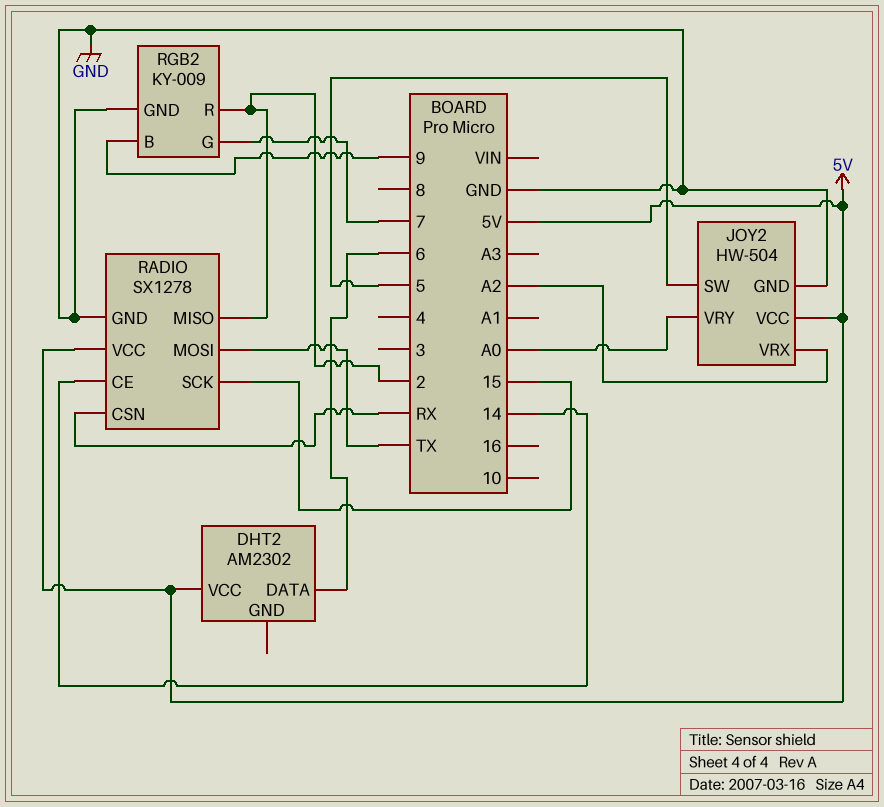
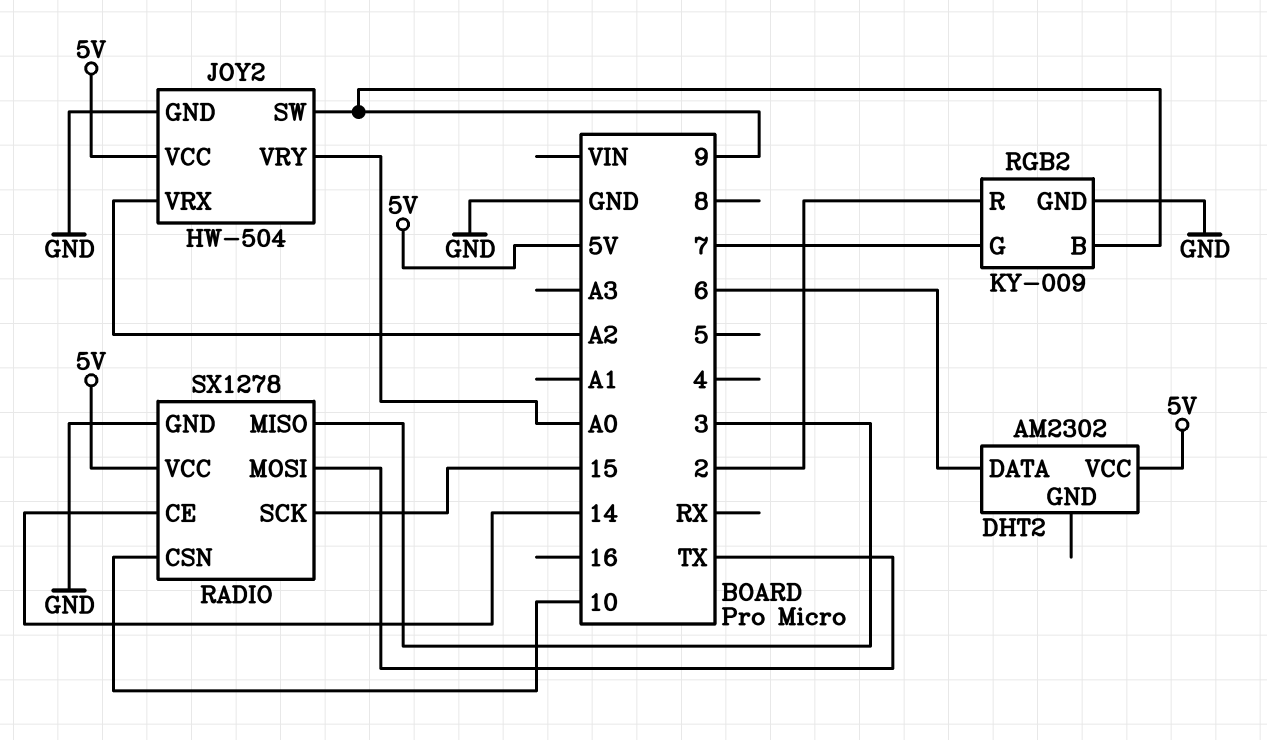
JOY2 pin SW: 5 -> 9
RADIO pin CSN: RX -> 10
RADIO pin MISO: 2 -> 3

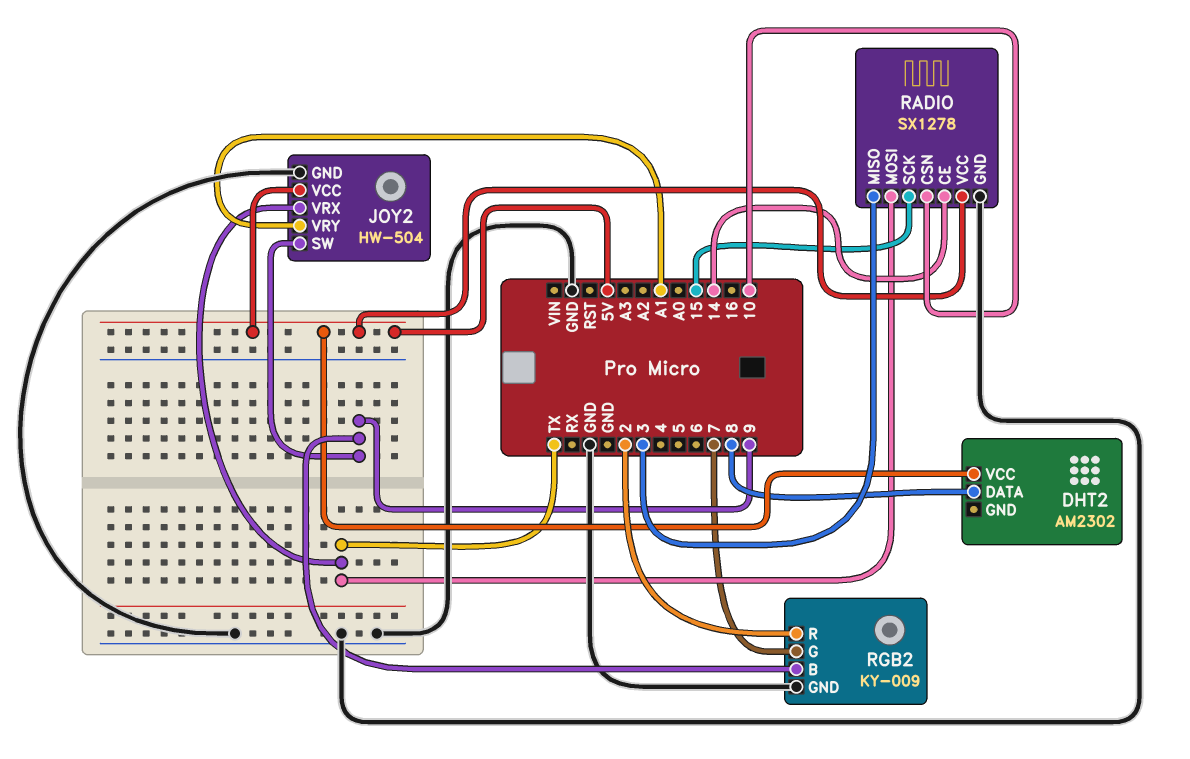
DHT2 pin DATA: 6 -> 8
JOY2 pin VRX: A2 -> TX
JOY2 pin VRY: A0 -> A1

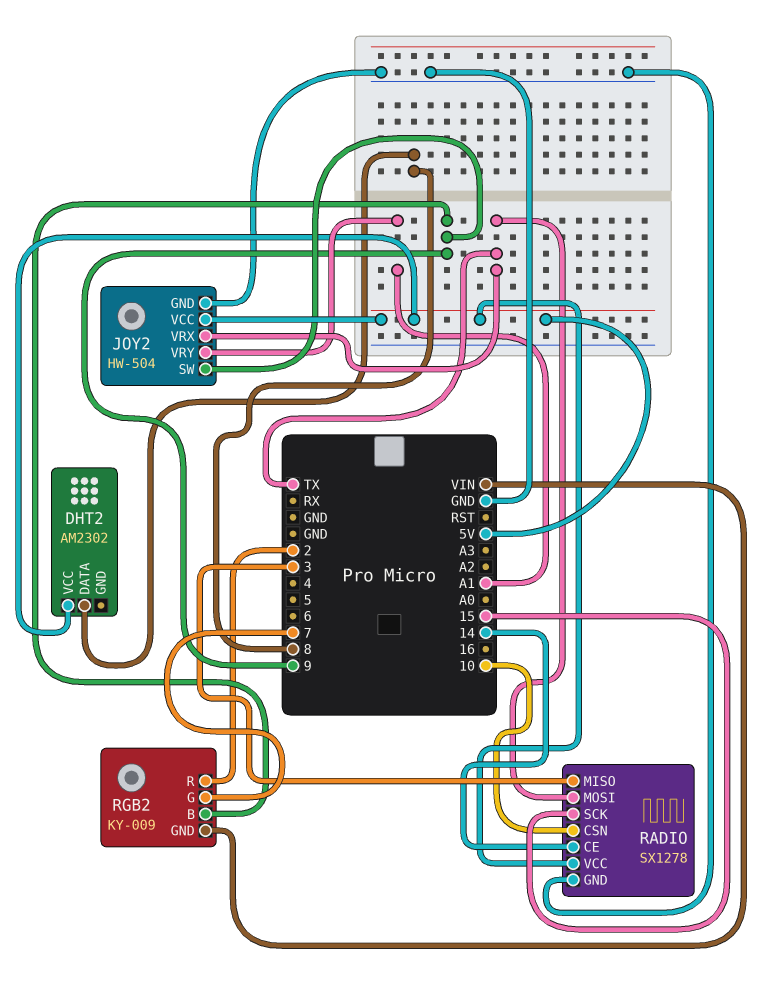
RGB2 pin GND: GND -> VIN

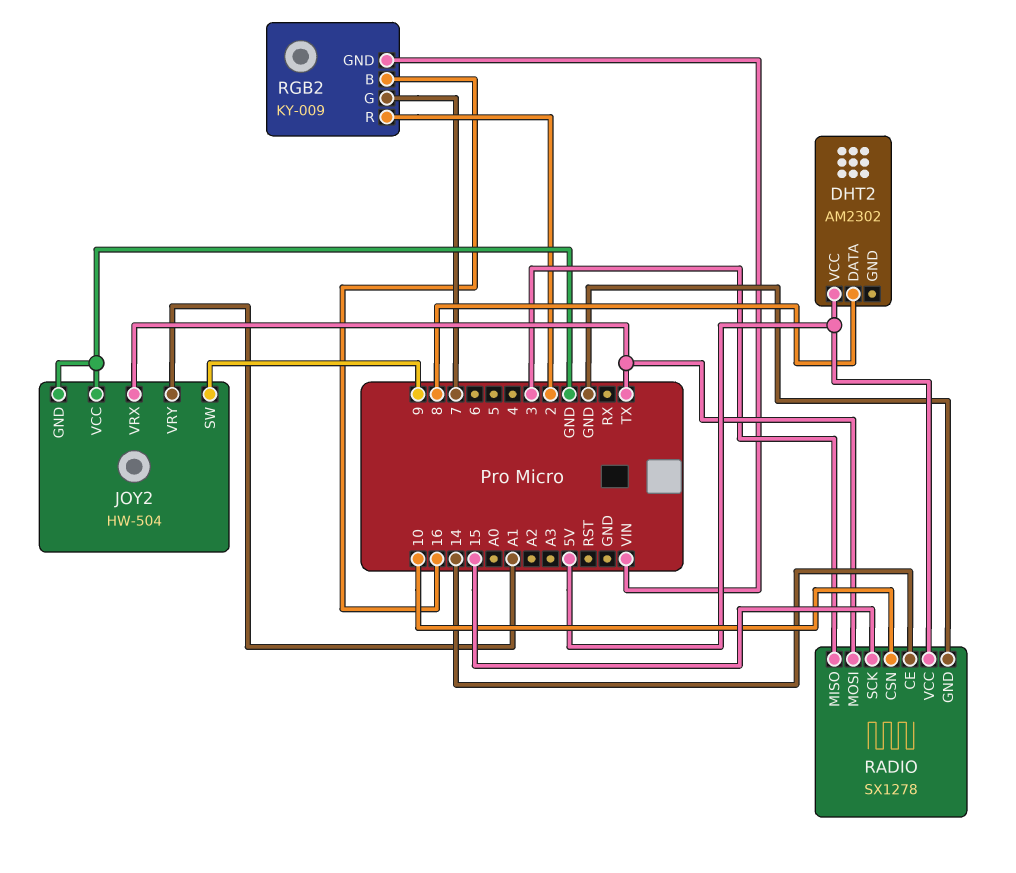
JOY2 pin VCC: 5V -> GND
RGB2 pin B: 9 -> 16

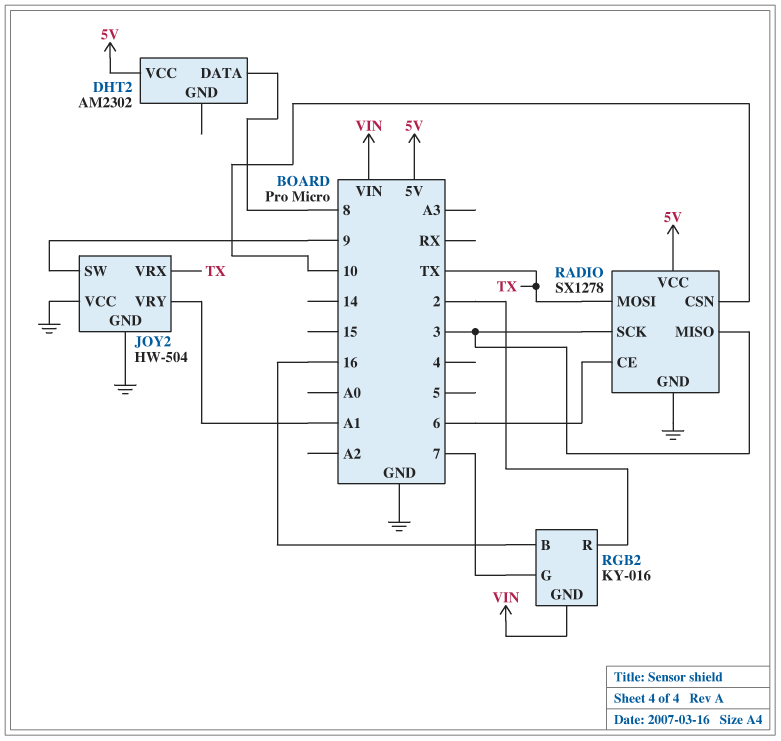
RADIO pin CE: 14 -> 6
RADIO pin SCK: 15 -> 3
RGB2: KY-009 -> KY-016

